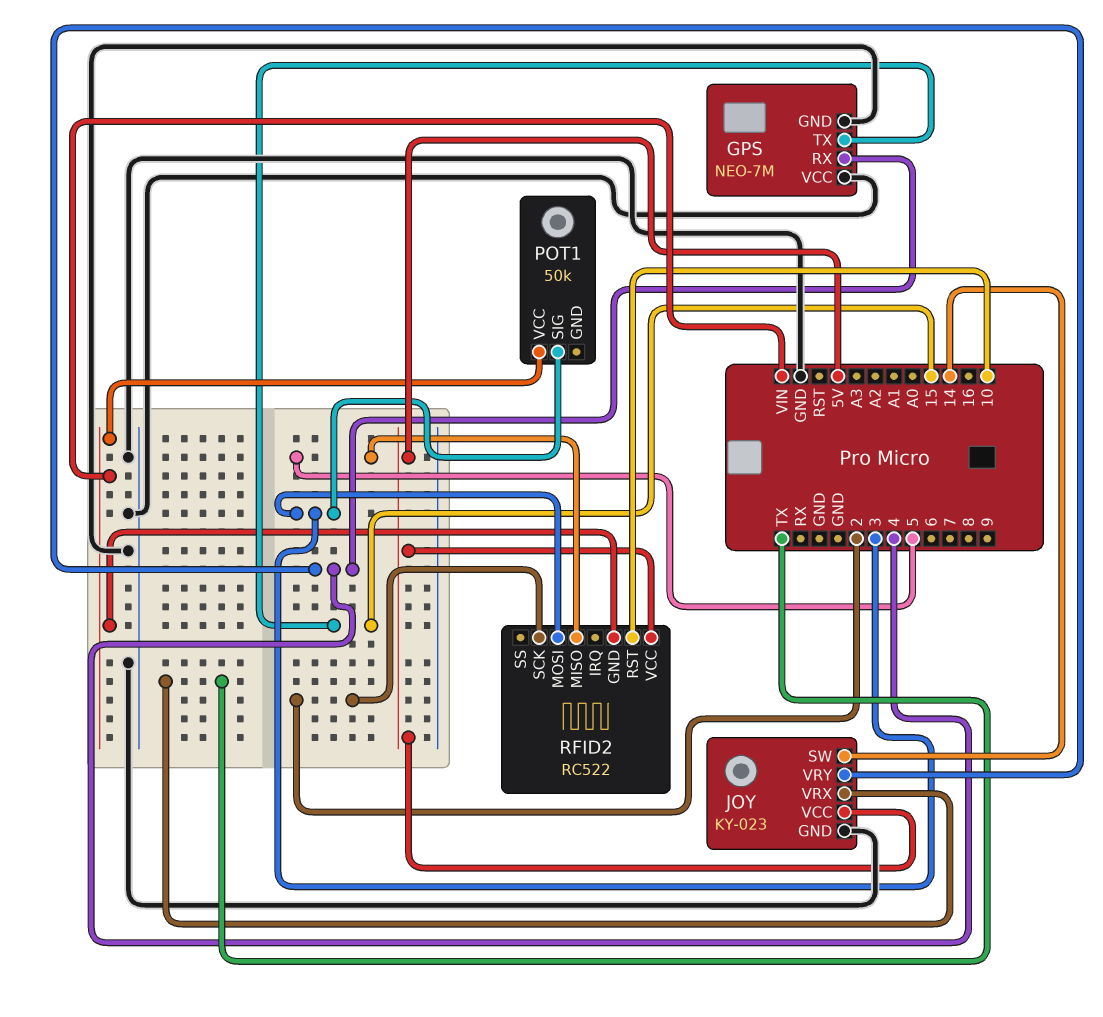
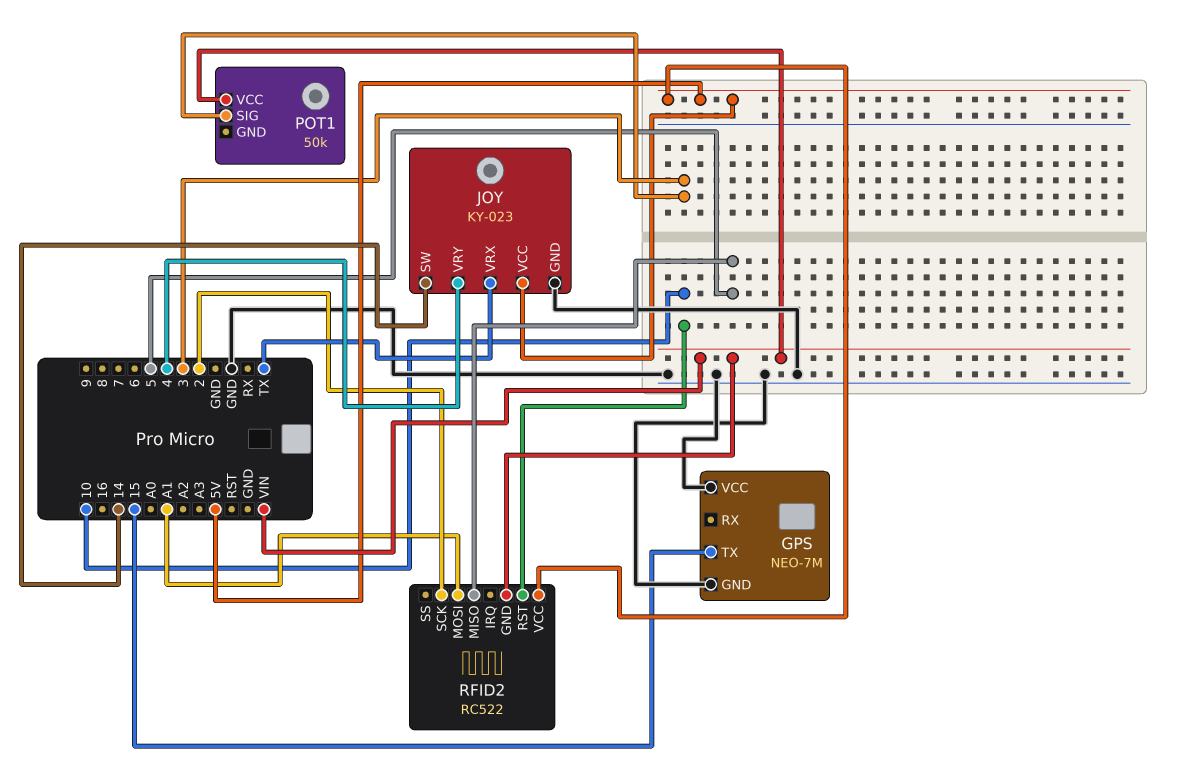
GPS pin RX: 4 -> none
RFID2 pin MOSI: 3 -> A1

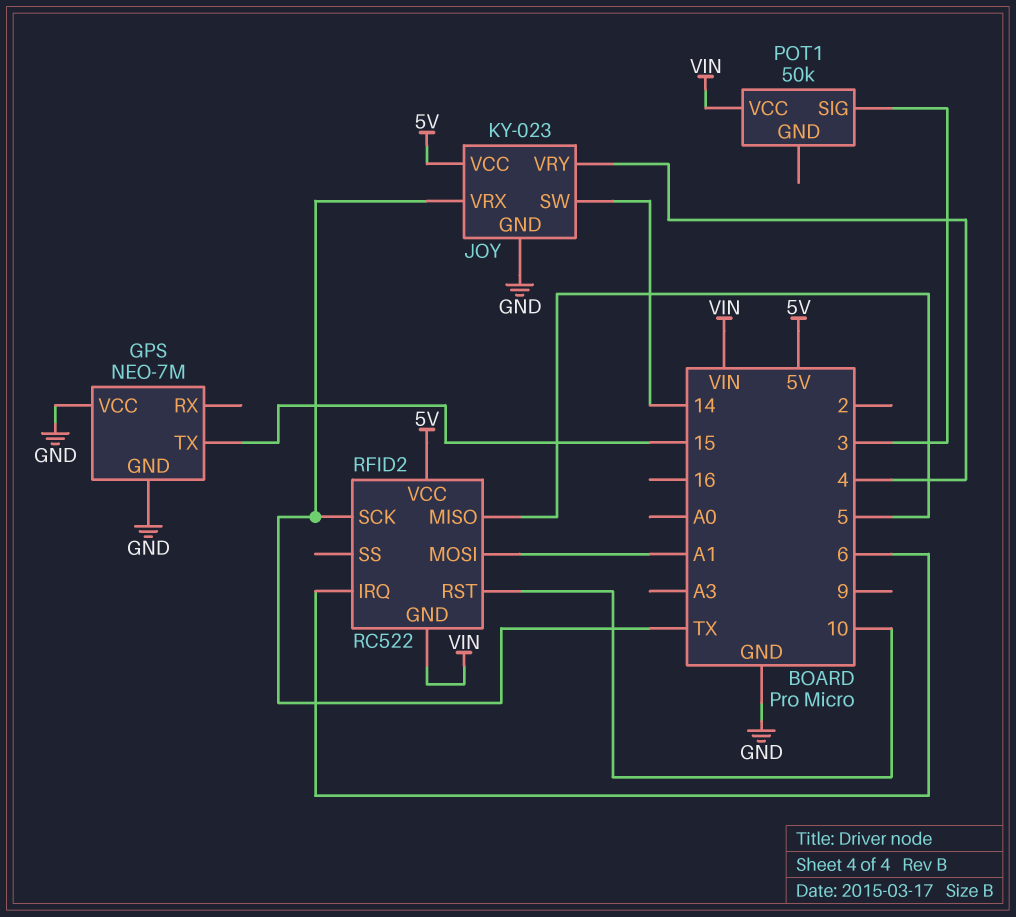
RFID2 pin IRQ: none -> 6
RFID2 pin SCK: 2 -> TX

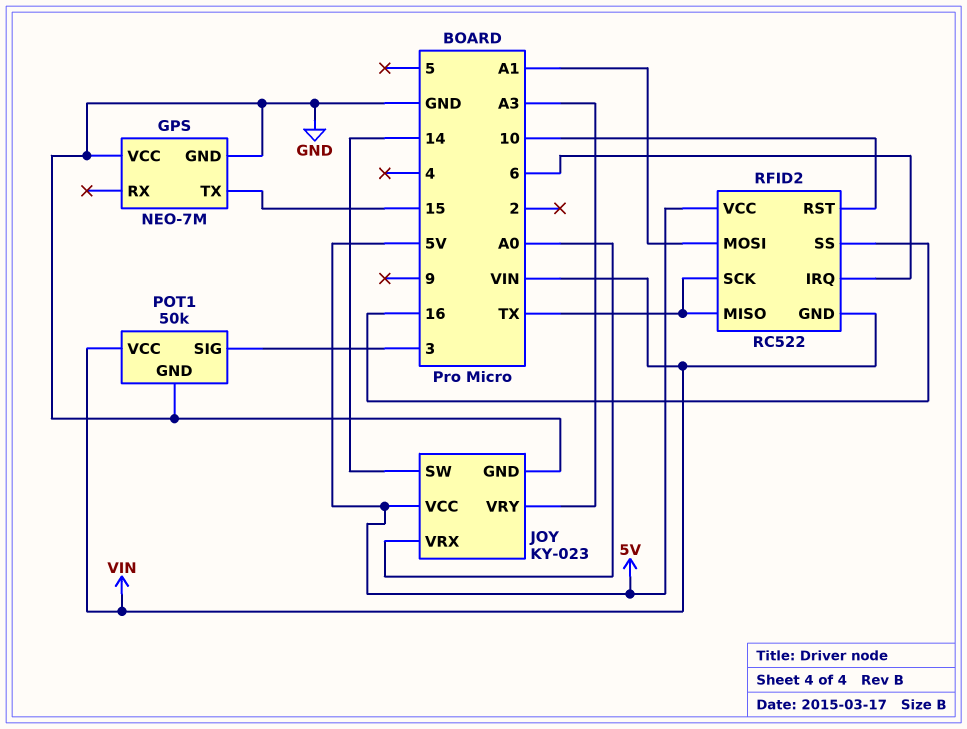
JOY pin VRX: TX -> A0
JOY pin VRY: 4 -> A3
POT1 pin GND: none -> GND
RFID2 pin MISO: 5 -> TX
RFID2 pin SS: none -> 16

